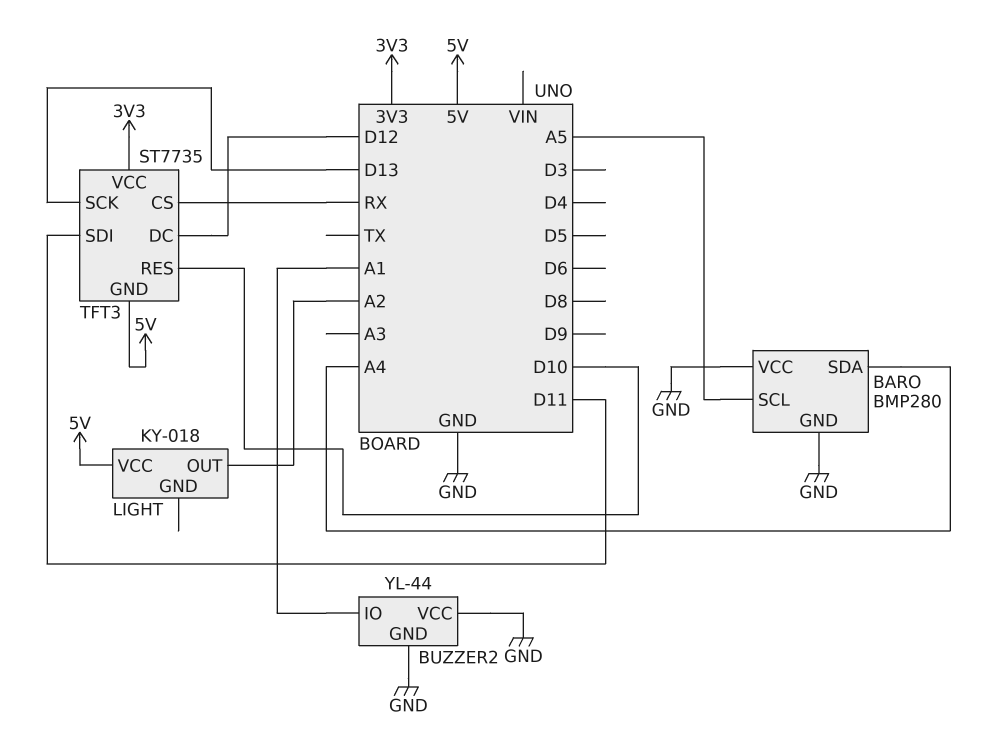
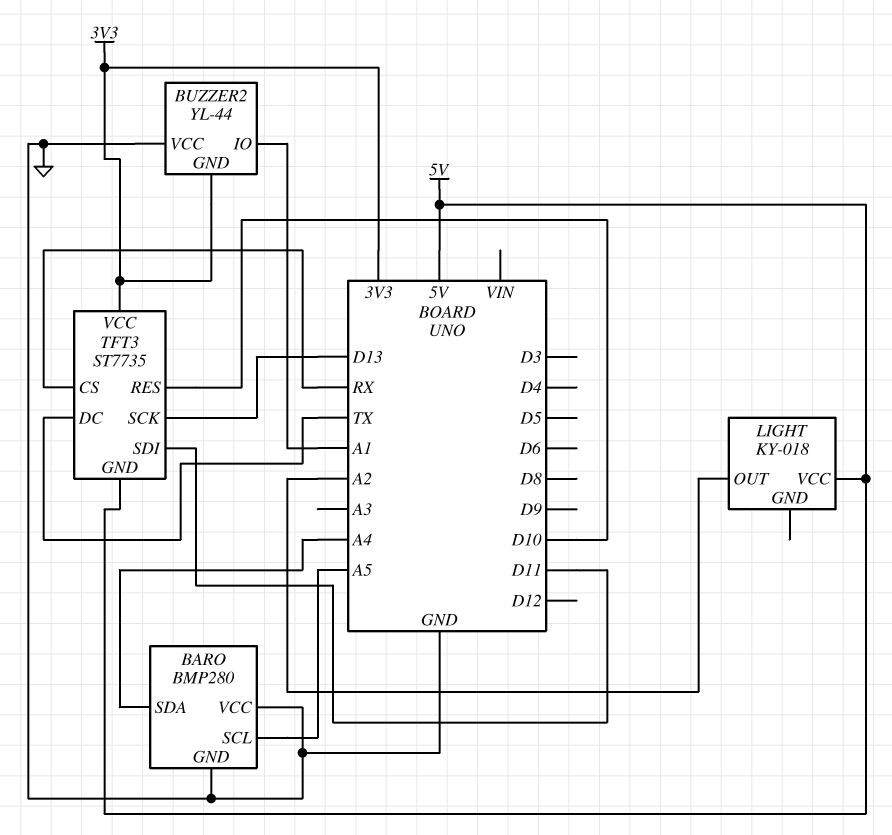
BUZZER2 pin GND: GND -> 3V3
TFT3 pin DC: D12 -> TX

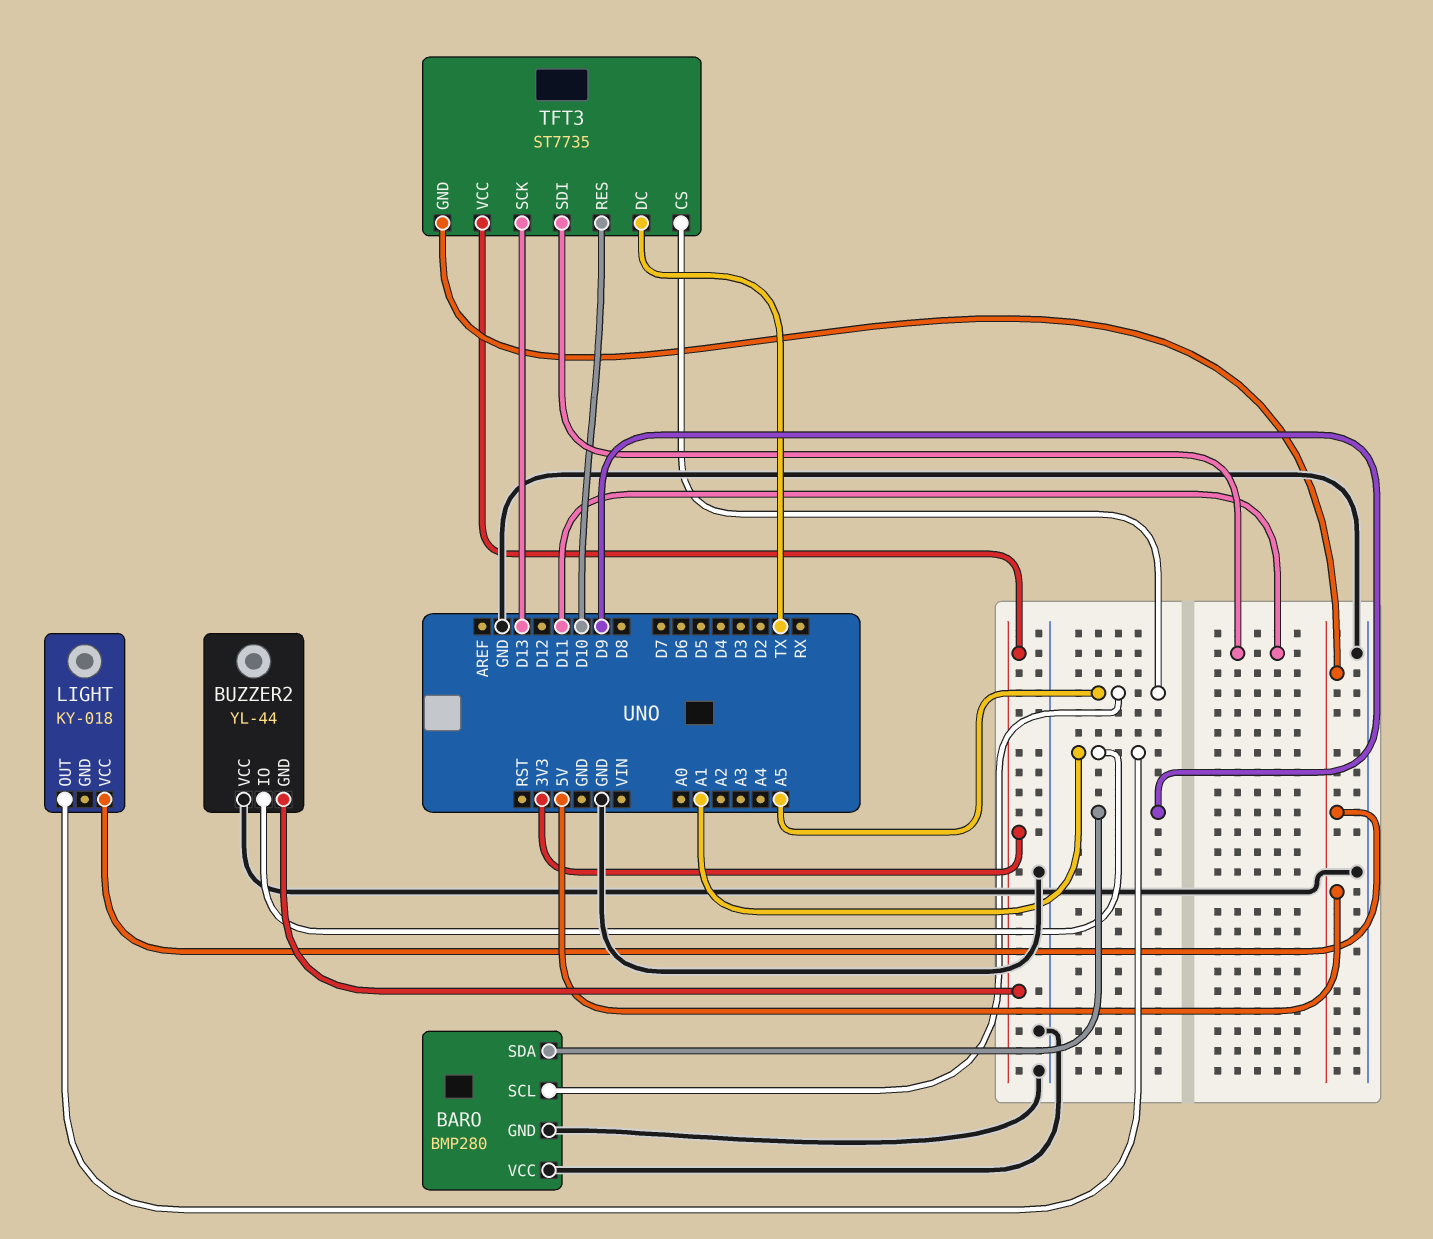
BARO pin SDA: A4 -> D9
LIGHT pin OUT: A2 -> A1
TFT3 pin CS: RX -> A5

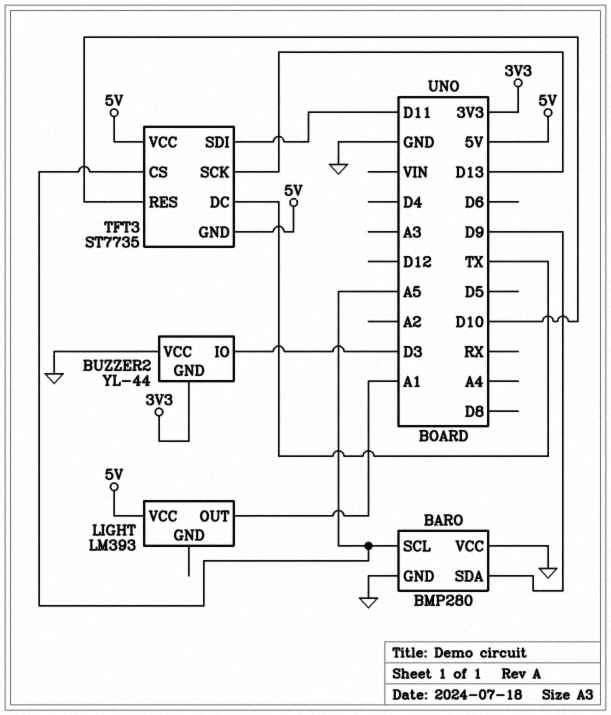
BUZZER2 pin IO: A1 -> D3
LIGHT: KY-018 -> LM393
TFT3 pin VCC: 3V3 -> 5V

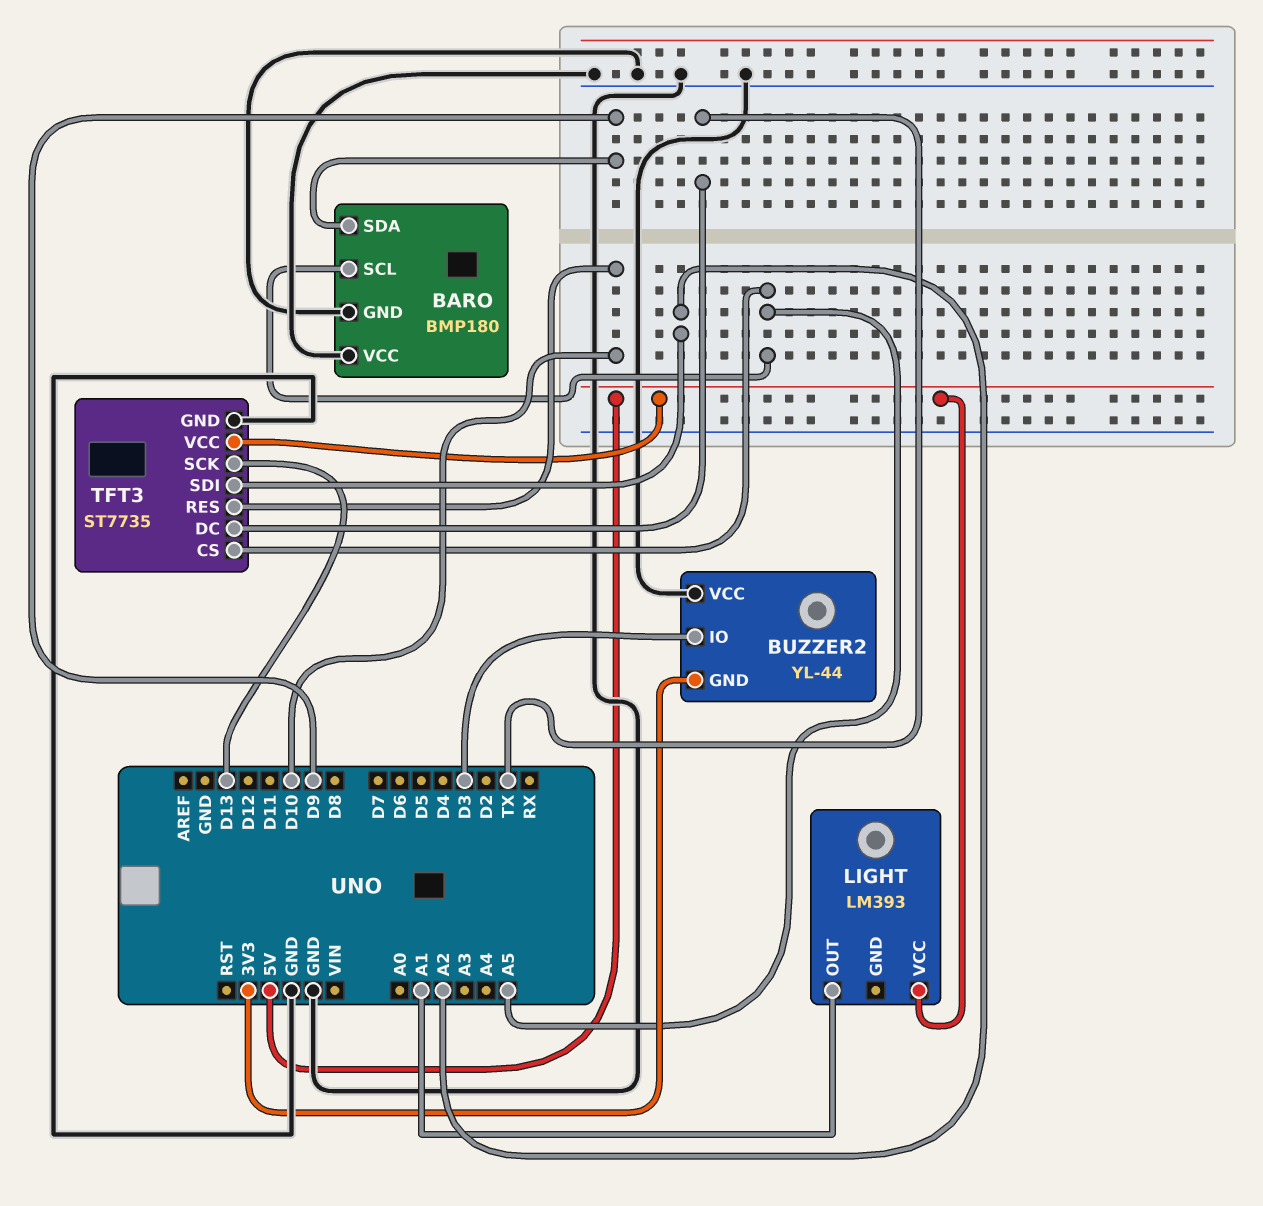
BARO: BMP280 -> BMP180
TFT3 pin GND: 5V -> GND
TFT3 pin SDI: D11 -> A2

